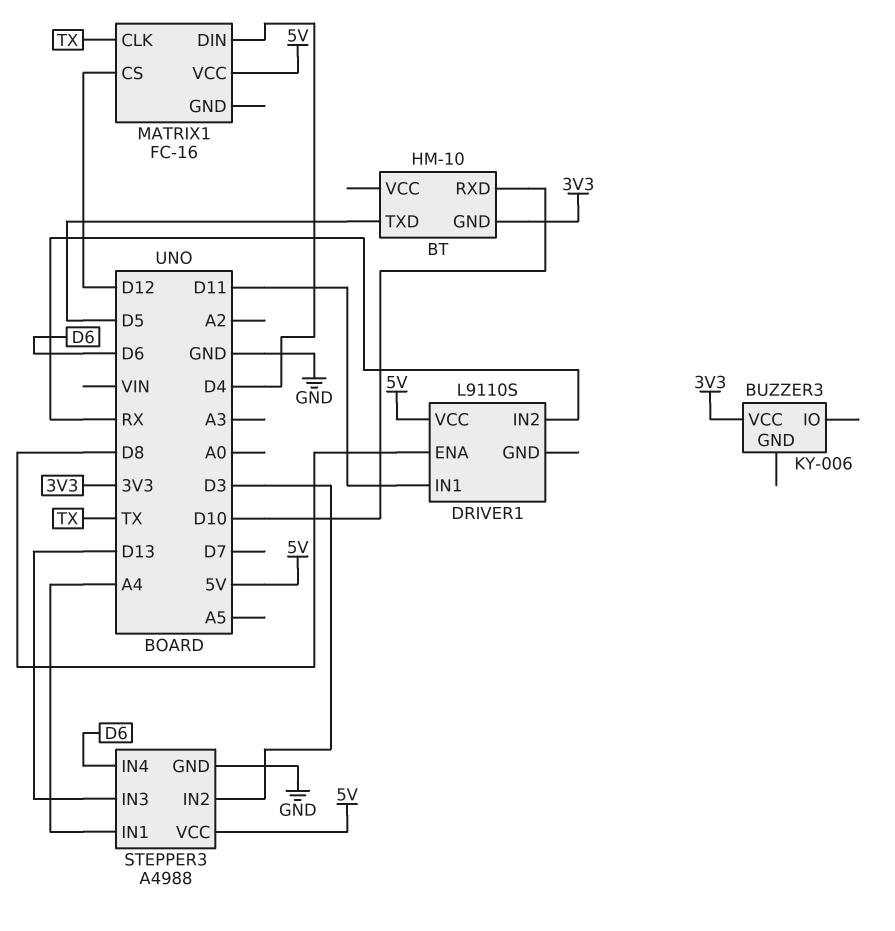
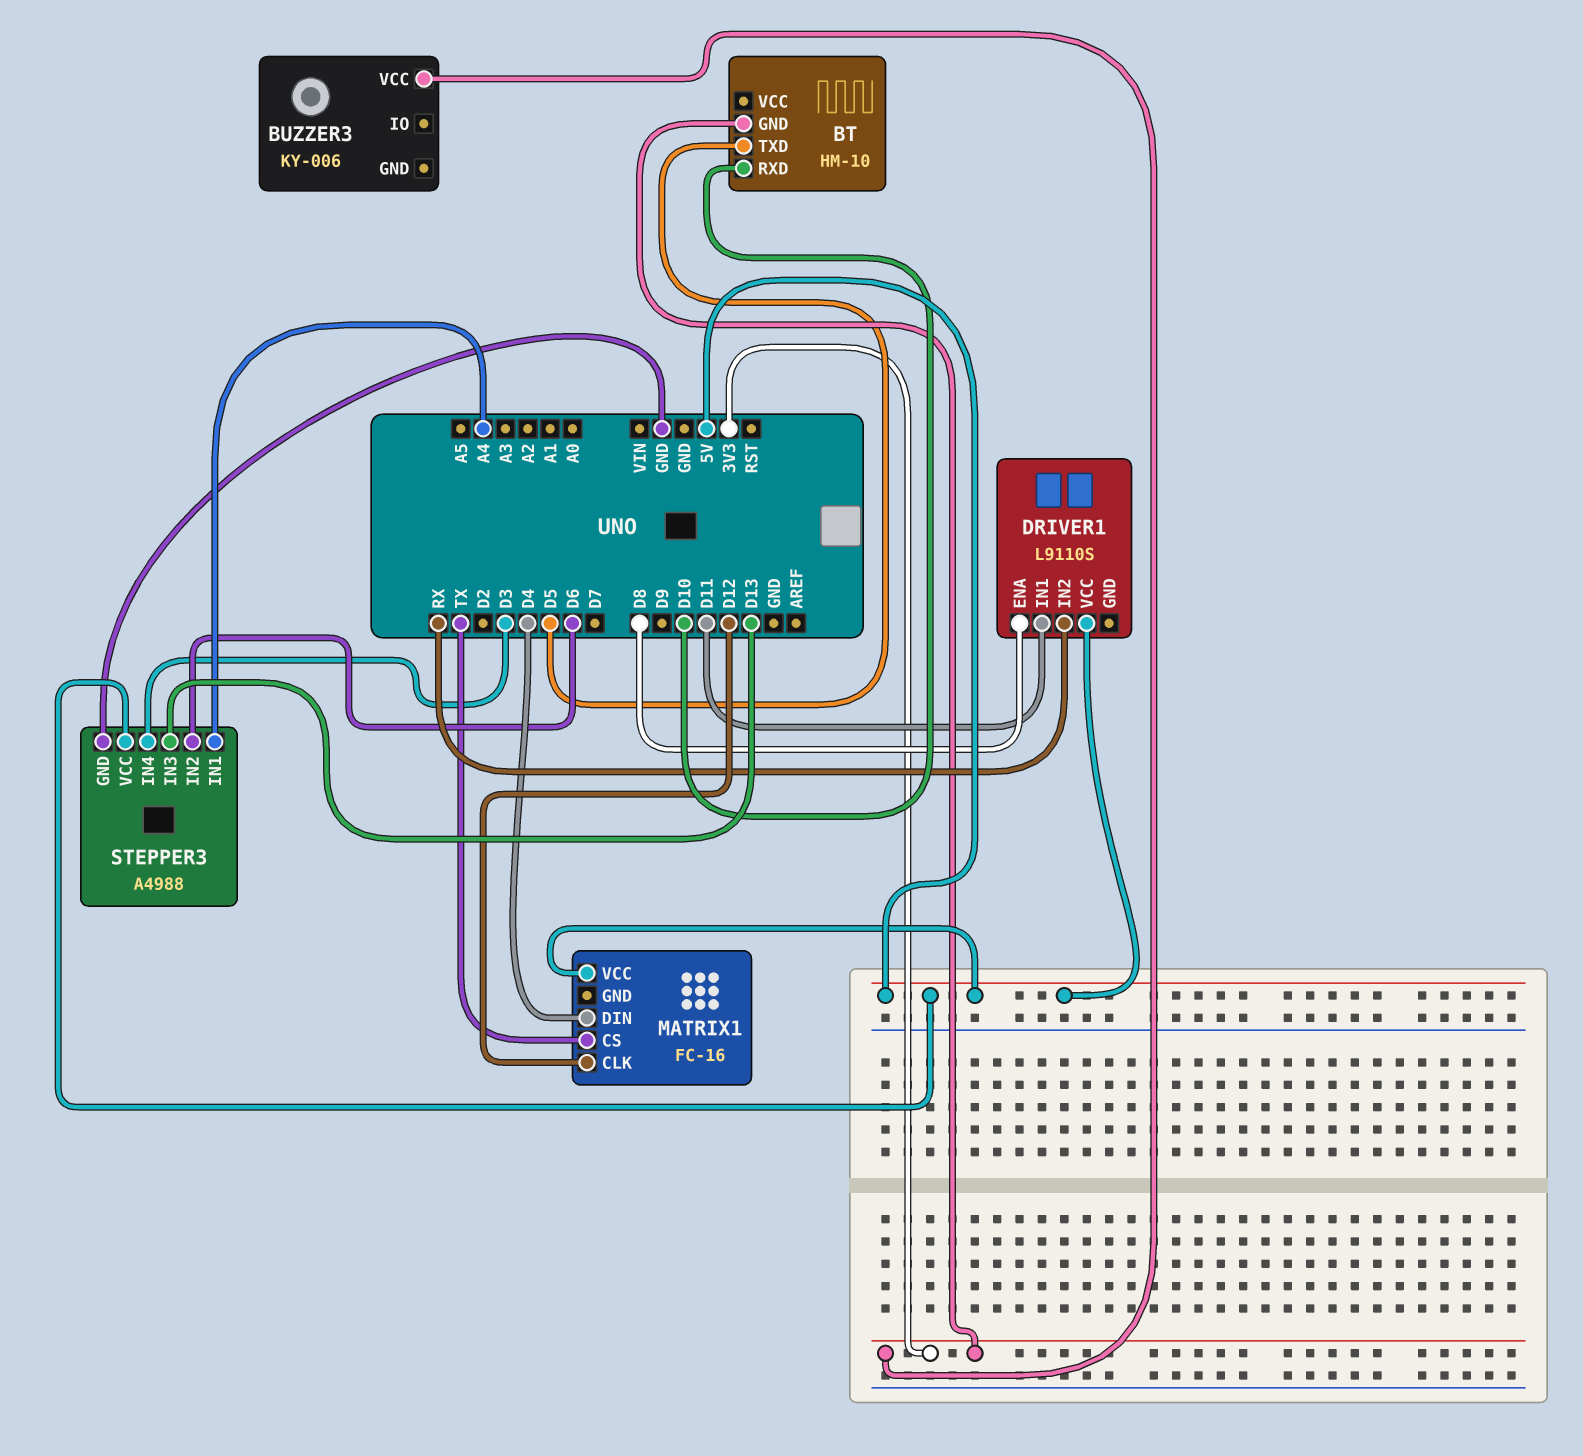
MATRIX1 pin CLK: TX -> D12
MATRIX1 pin CS: D12 -> TX
STEPPER3 pin IN2: D3 -> D6
STEPPER3 pin IN4: D6 -> D3

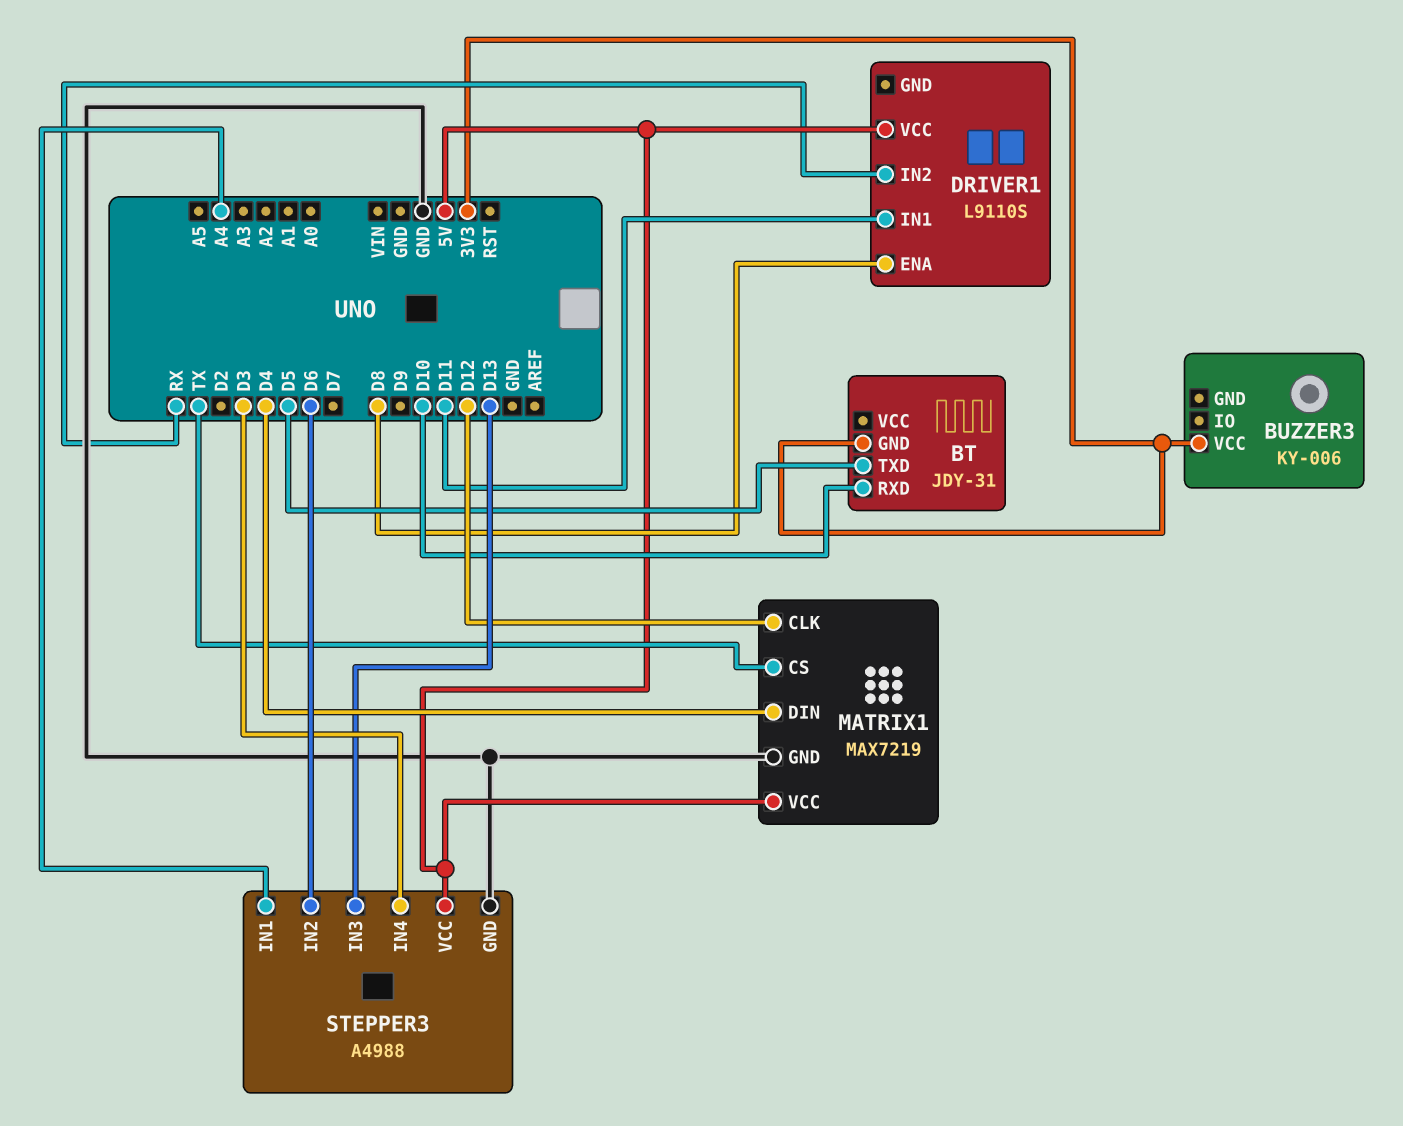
BT: HM-10 -> JDY-31
MATRIX1: FC-16 -> MAX7219
MATRIX1 pin GND: none -> GND

